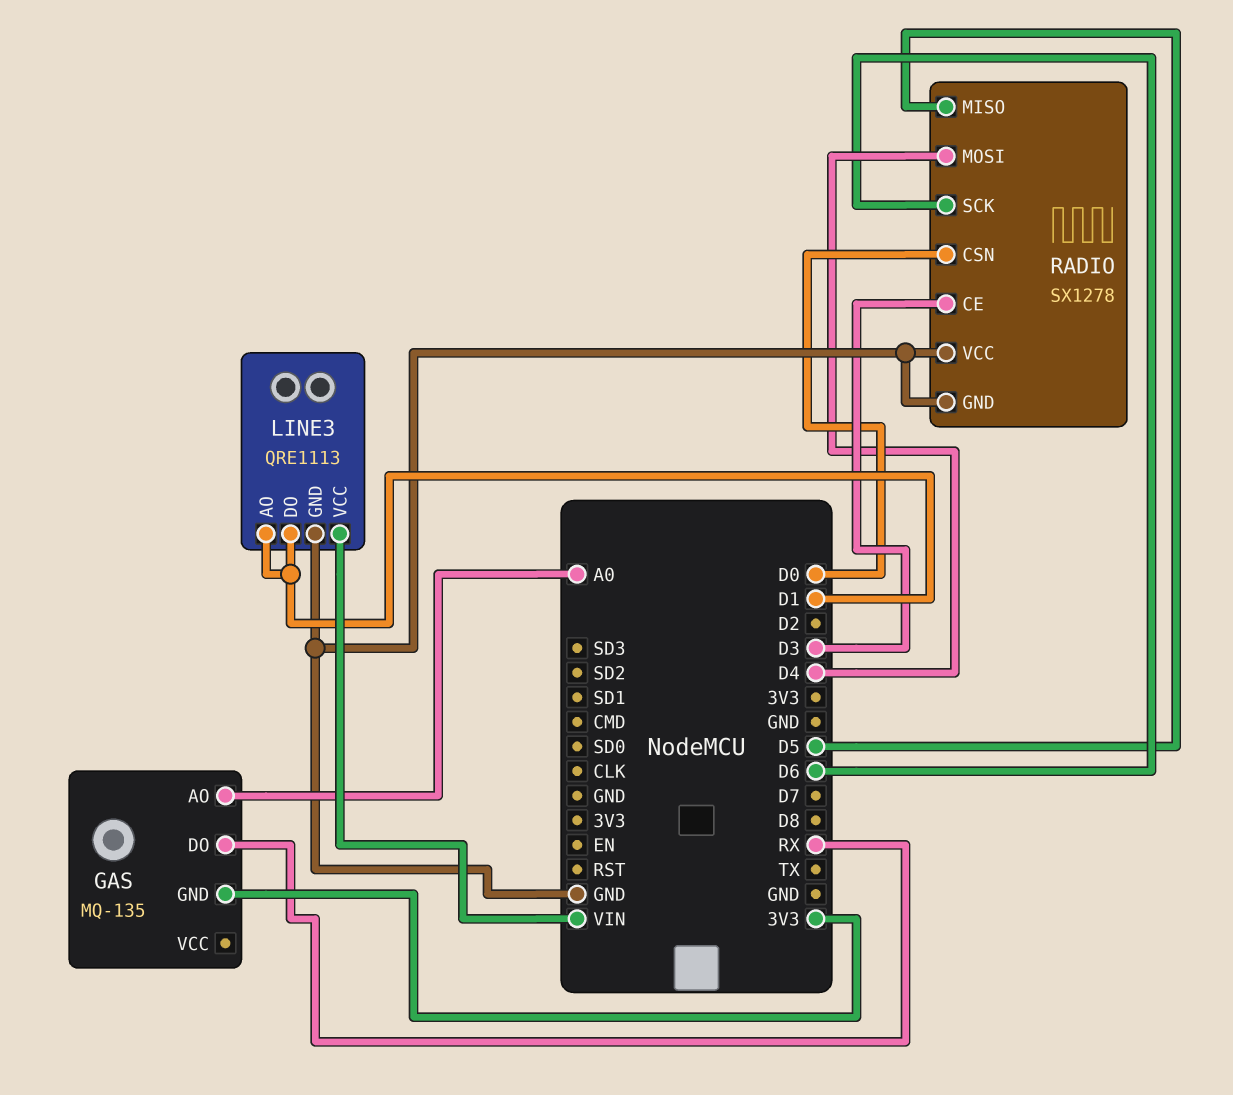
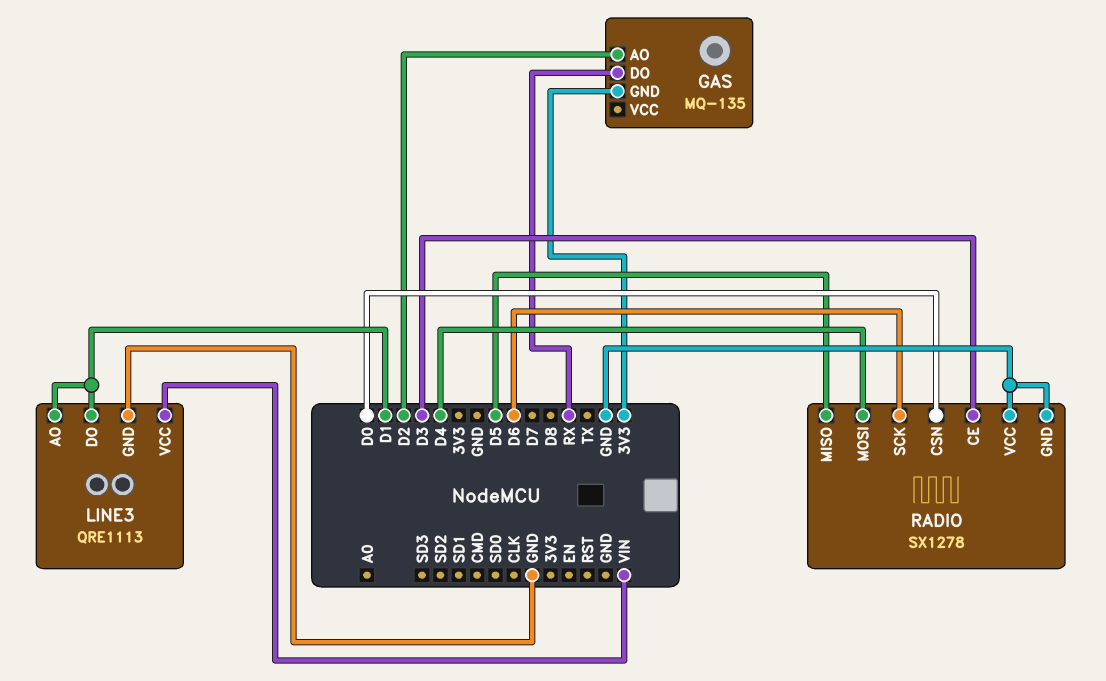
GAS pin AO: A0 -> D2

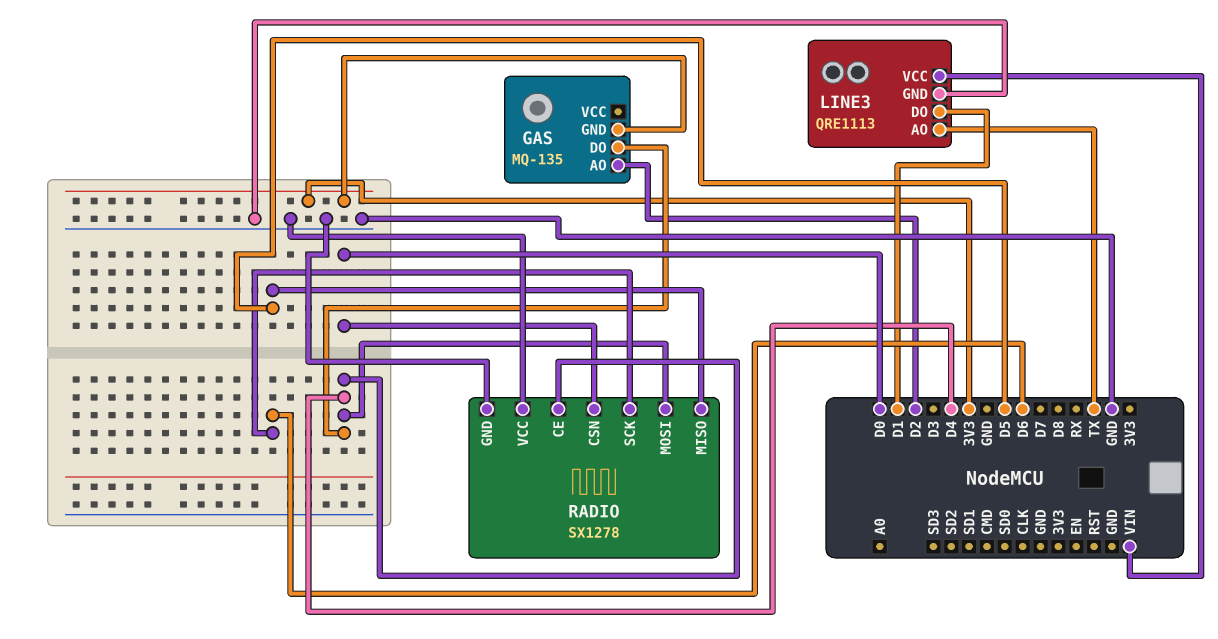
GAS pin DO: RX -> D4
LINE3 pin AO: D1 -> TX
RADIO pin CE: D3 -> D4

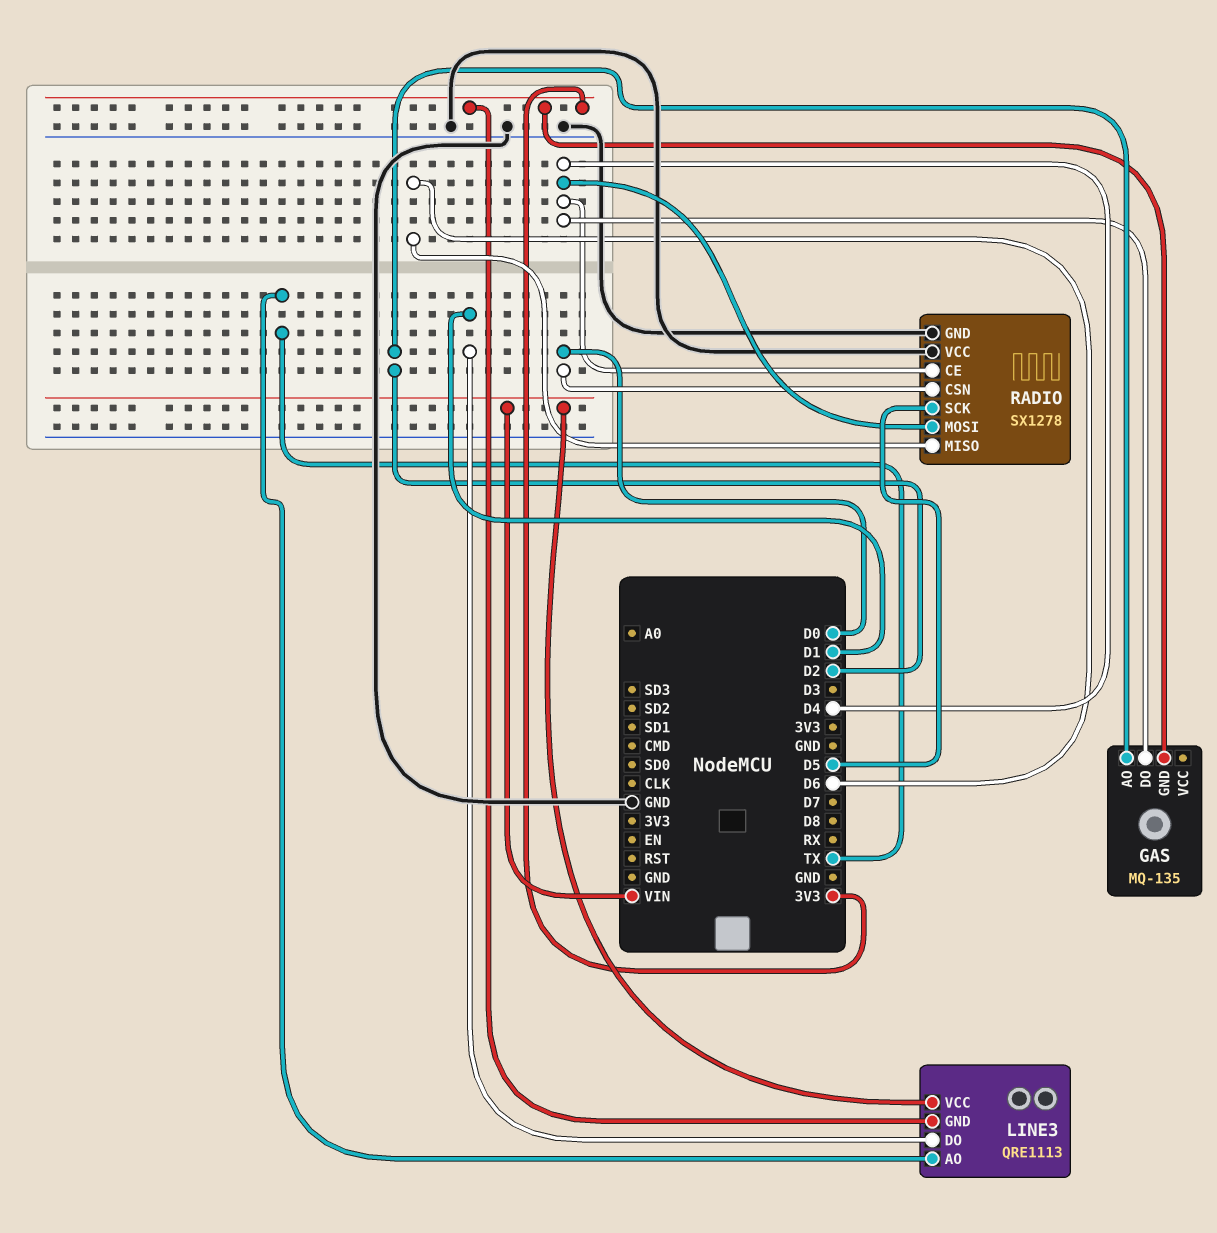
LINE3 pin GND: GND -> 3V3
RADIO pin MISO: D5 -> D6
RADIO pin SCK: D6 -> D5

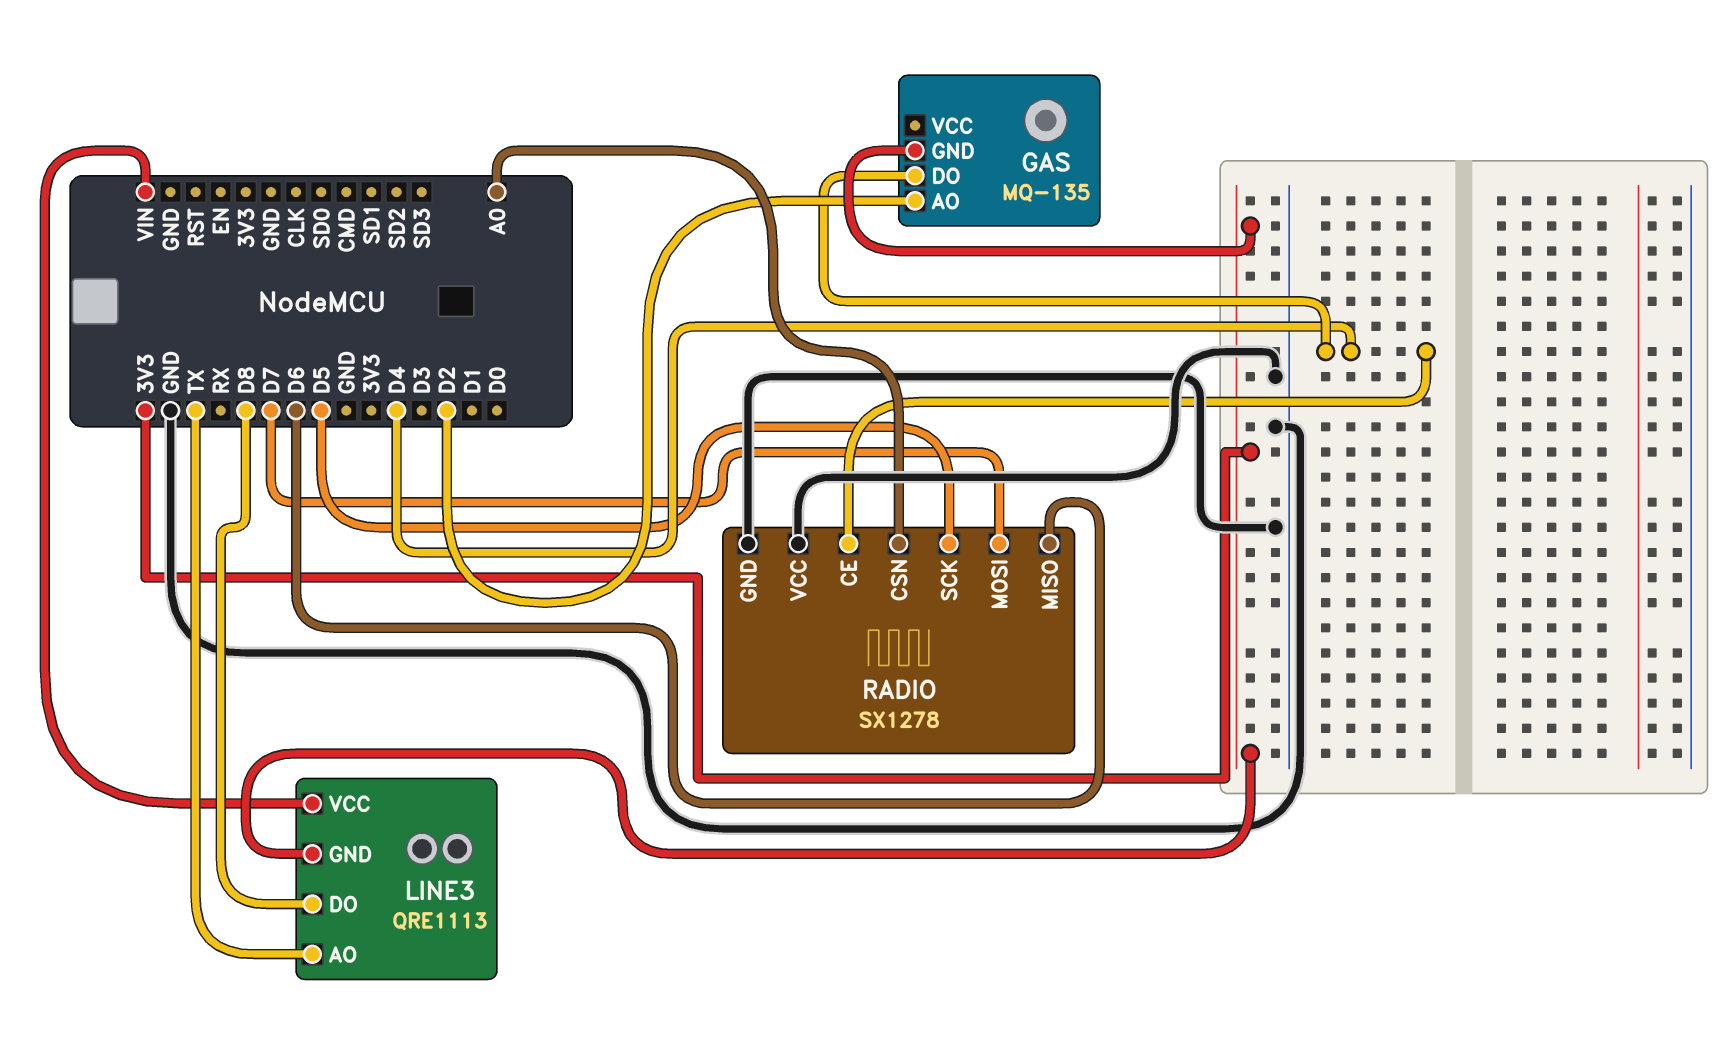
LINE3 pin DO: D1 -> D8
RADIO pin CSN: D0 -> A0
RADIO pin MOSI: D4 -> D7

